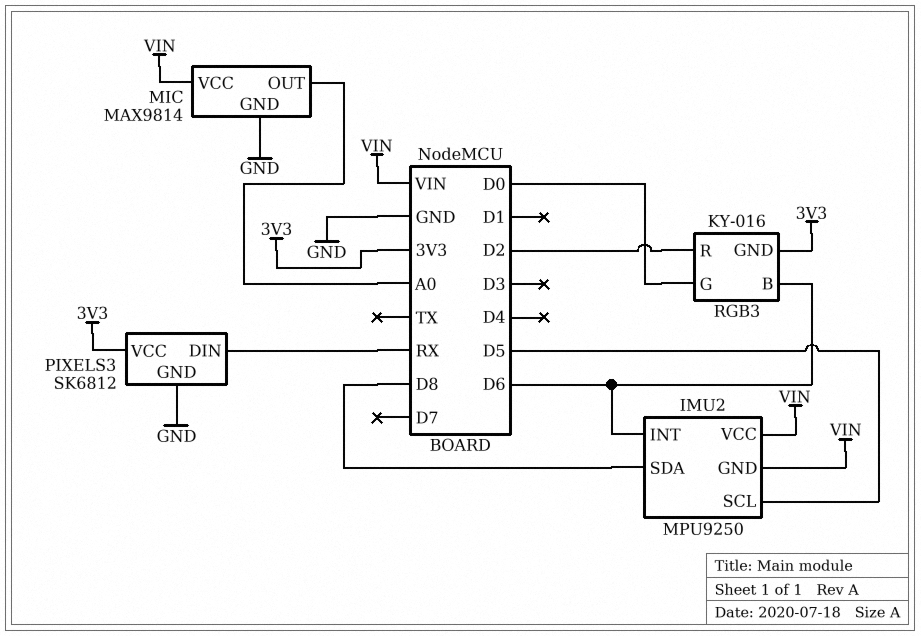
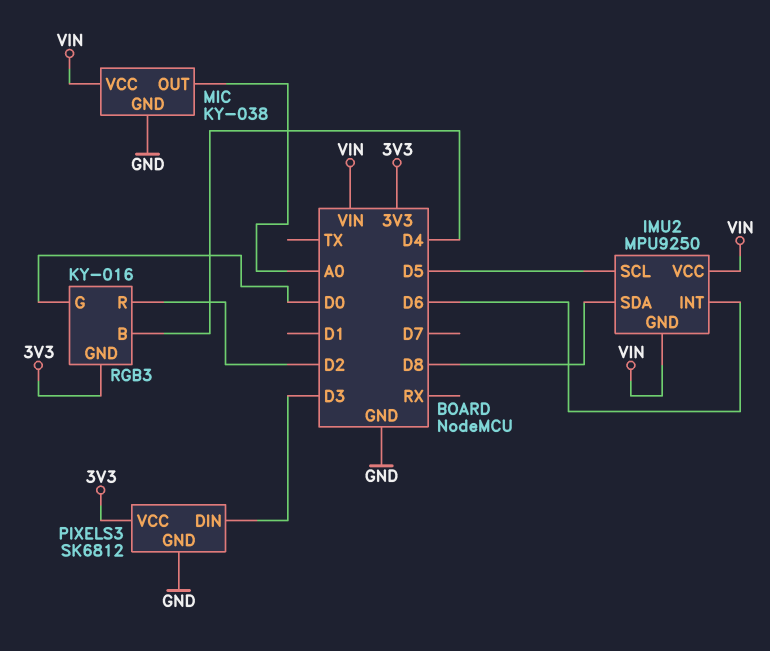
MIC: MAX9814 -> KY-038
PIXELS3 pin DIN: RX -> D3
RGB3 pin B: D6 -> D4

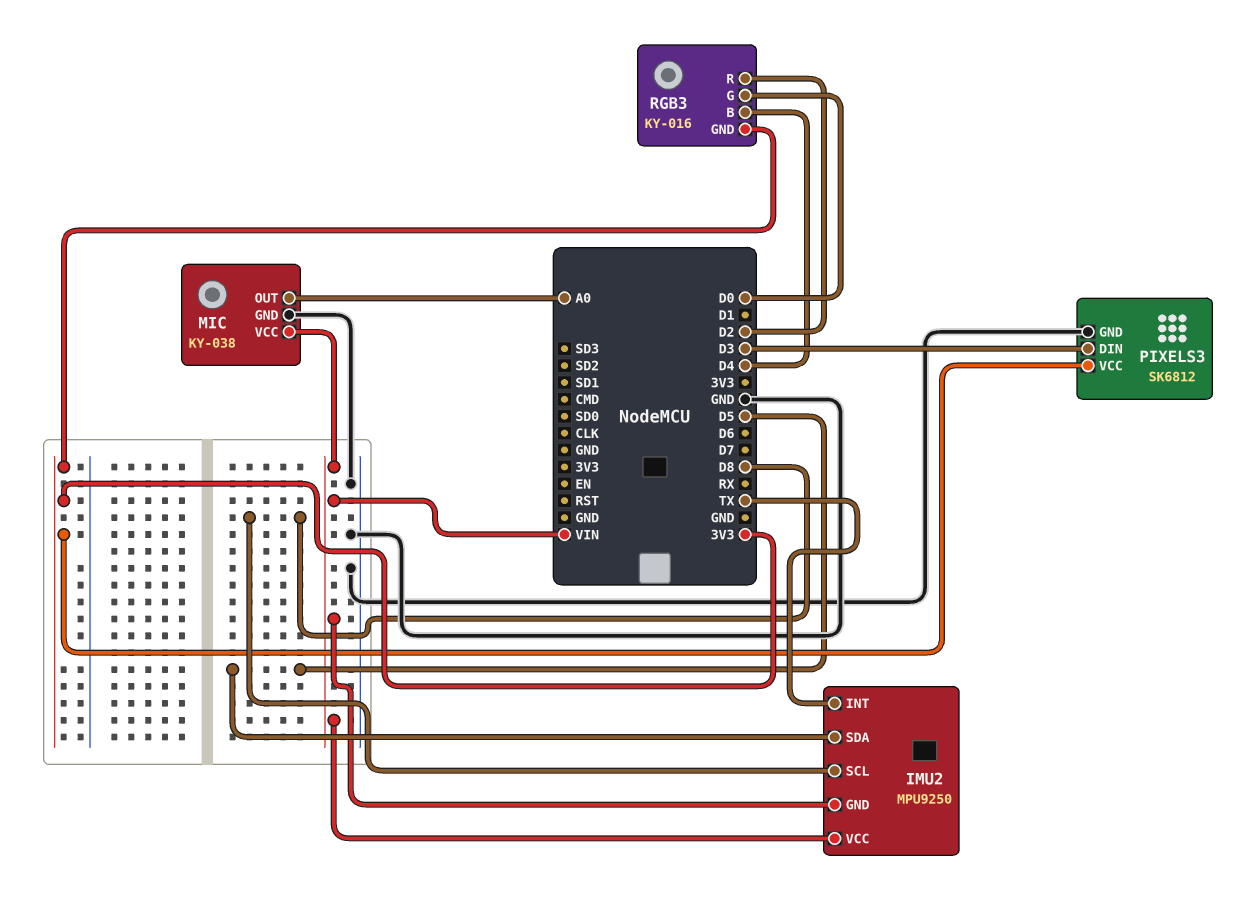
IMU2 pin INT: D6 -> TX
IMU2 pin SCL: D5 -> D8
IMU2 pin SDA: D8 -> D5

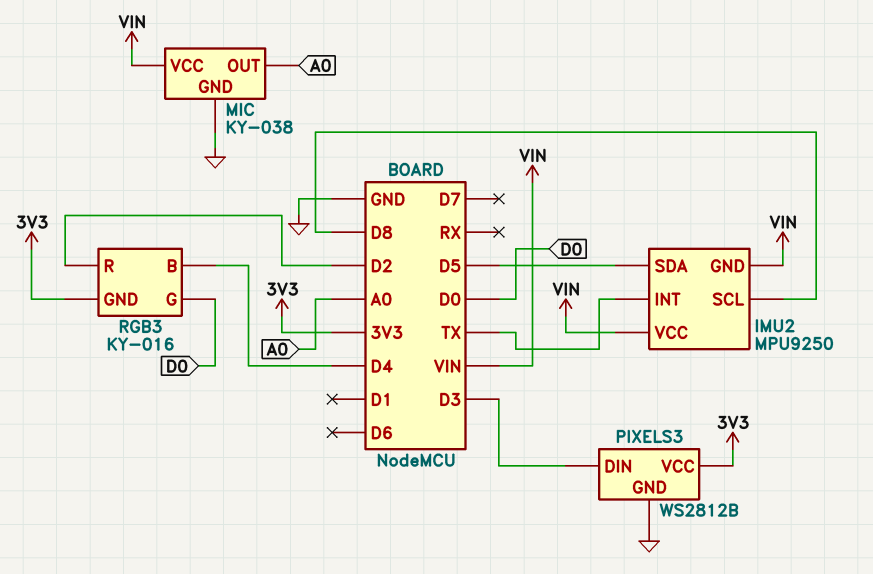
PIXELS3: SK6812 -> WS2812B

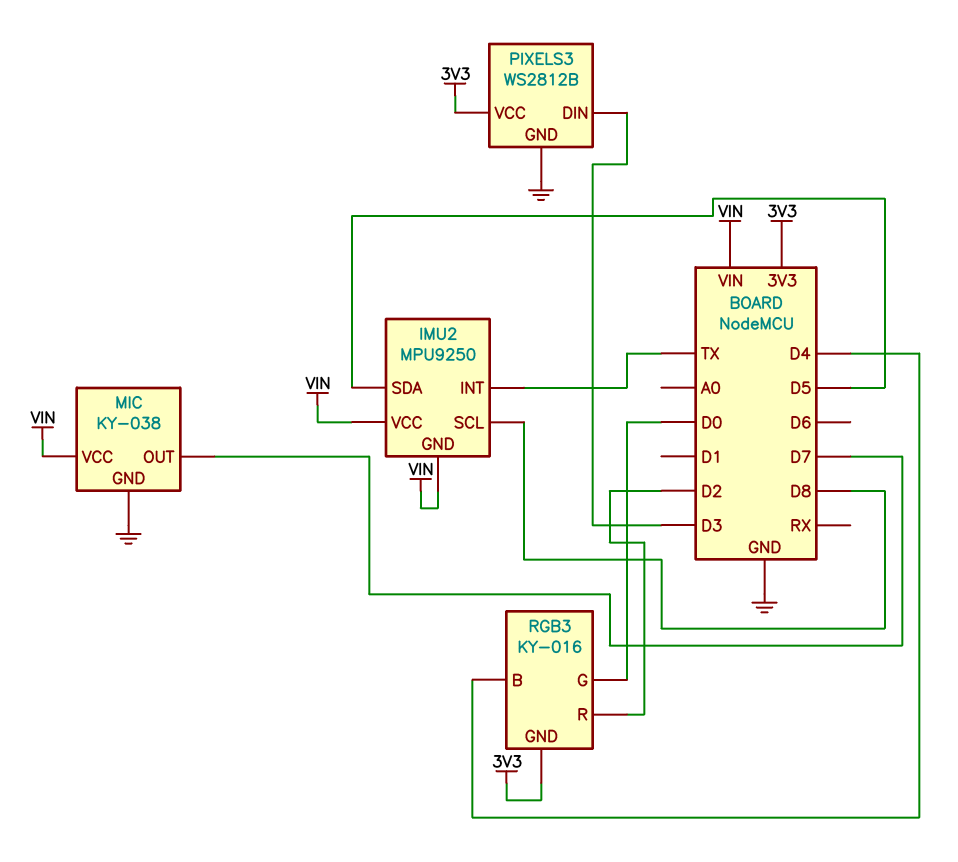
MIC pin OUT: A0 -> D7

